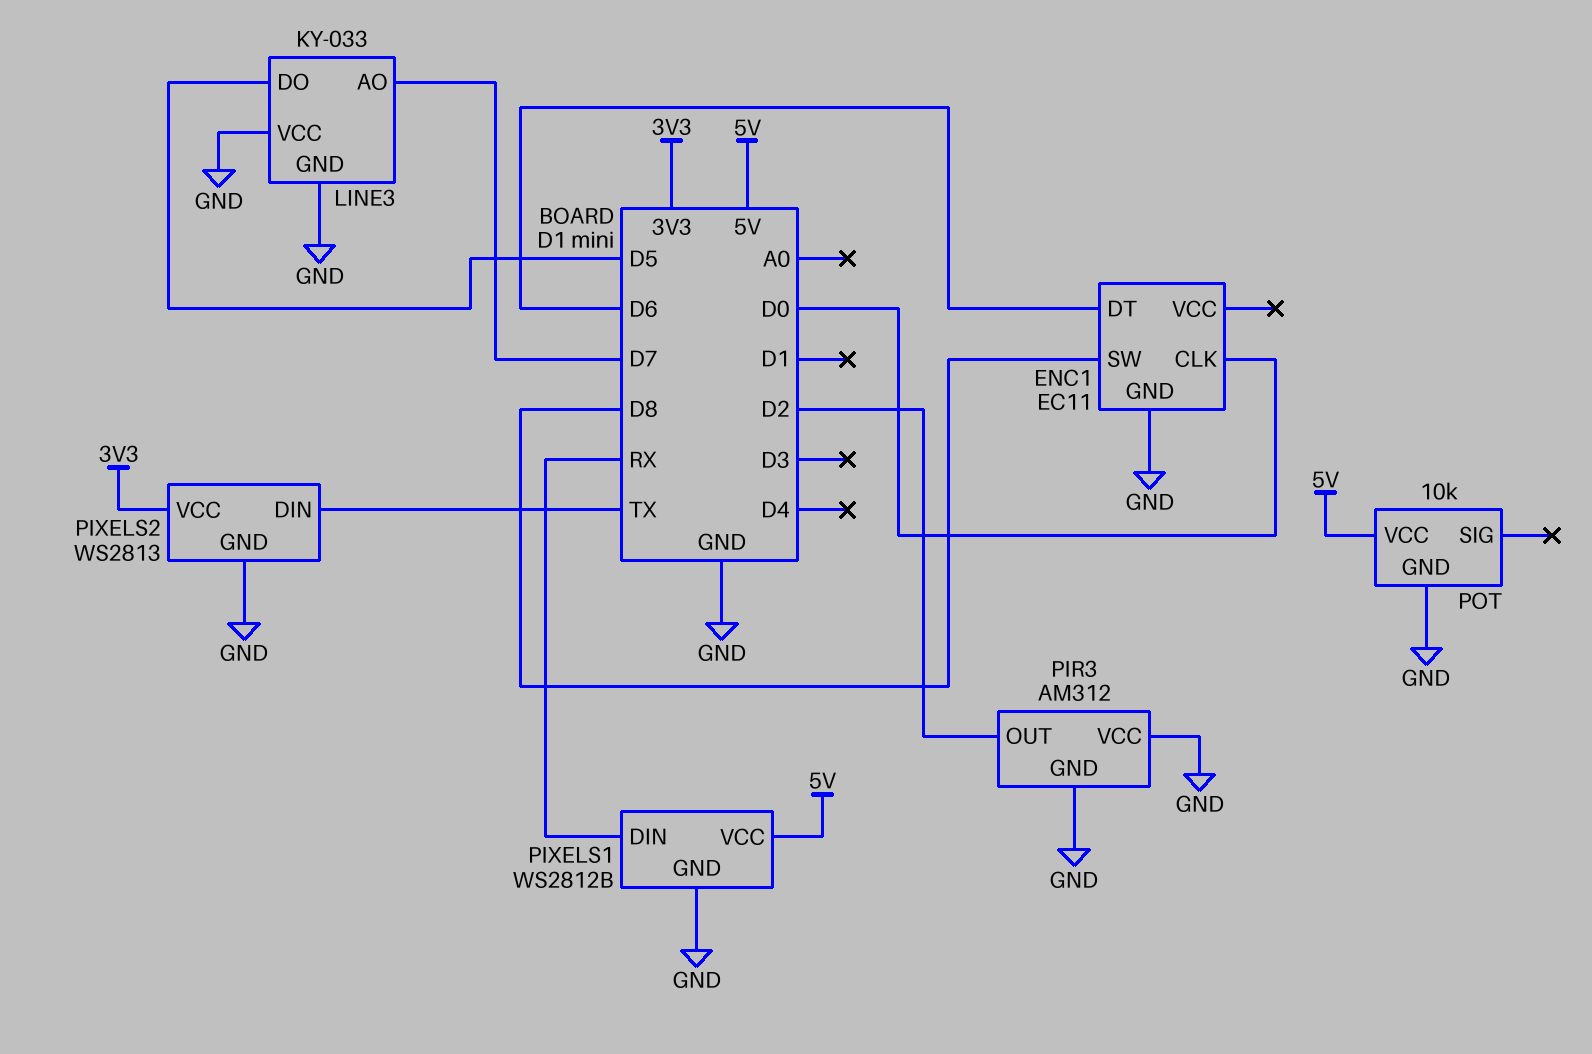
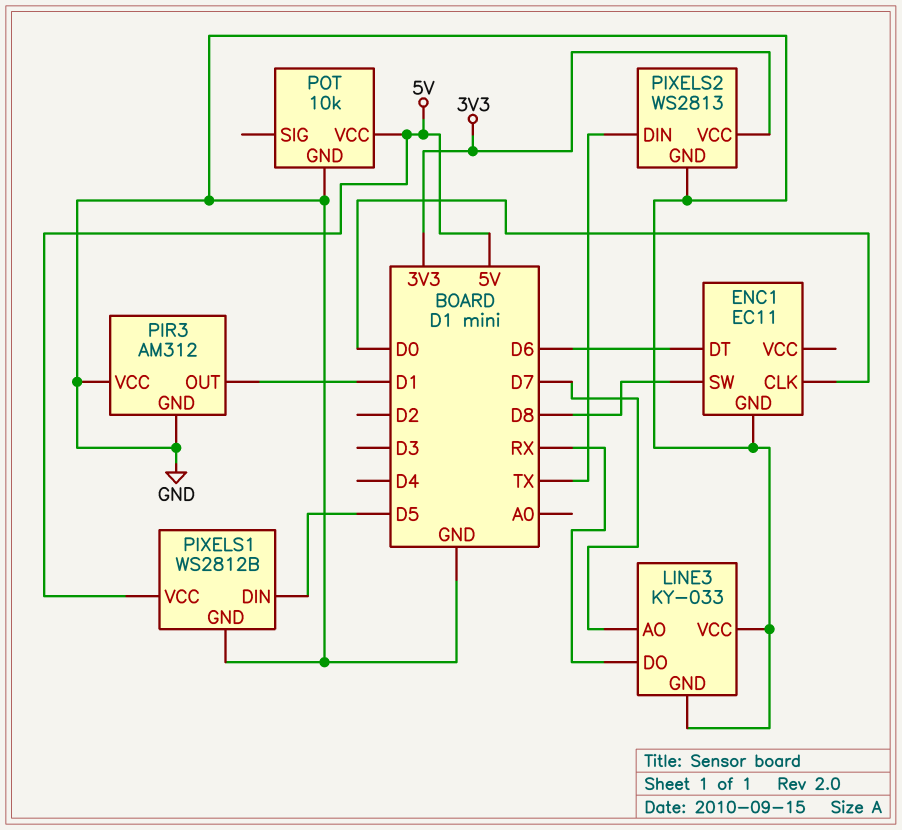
LINE3 pin DO: D5 -> RX
PIR3 pin OUT: D2 -> D1
PIXELS1 pin DIN: RX -> D5

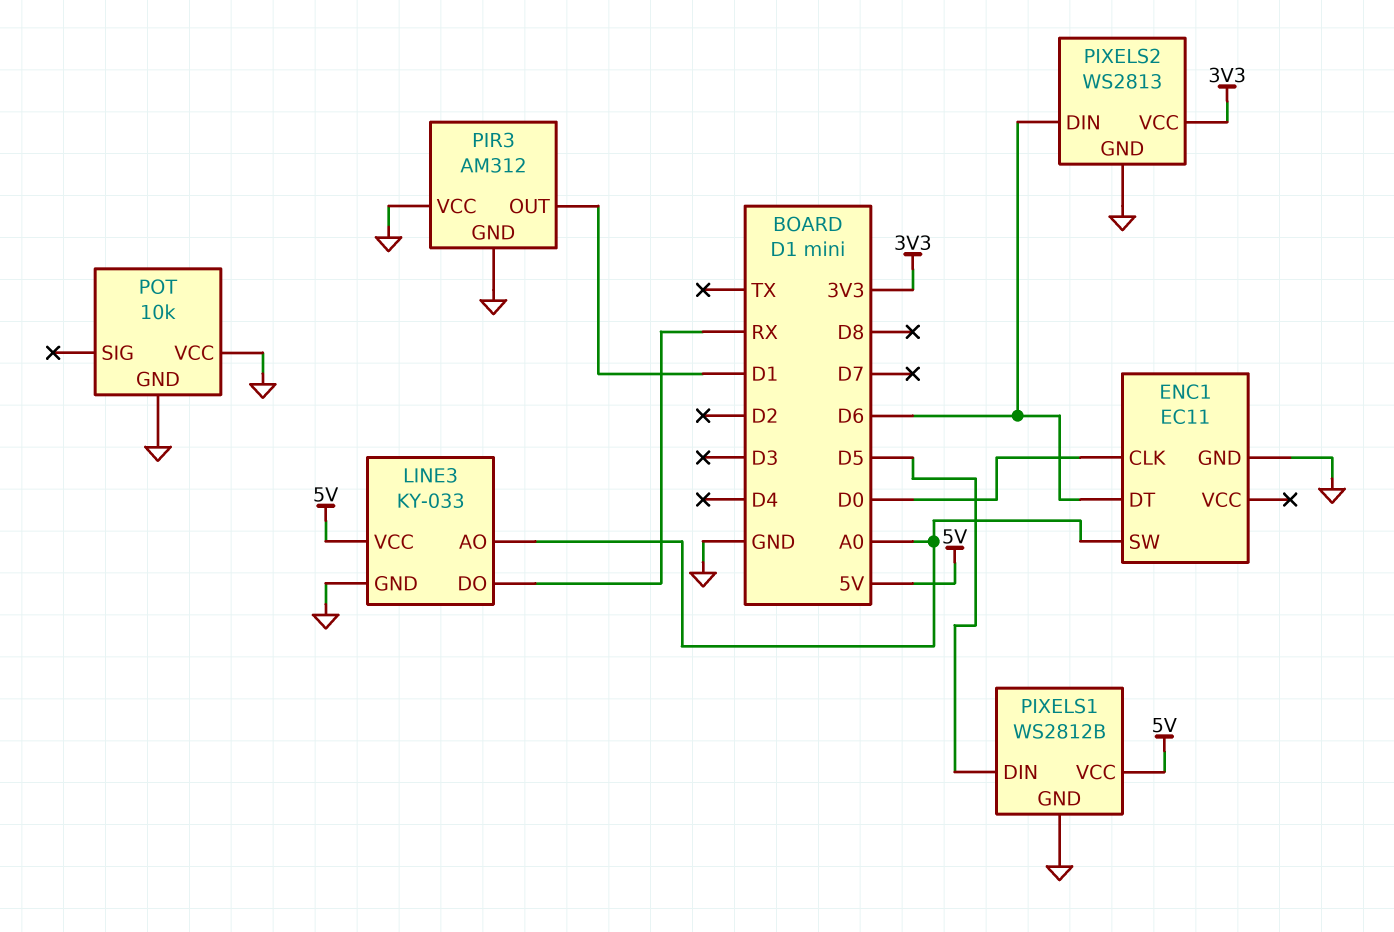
ENC1 pin SW: D8 -> A0
LINE3 pin AO: D7 -> A0
LINE3 pin VCC: GND -> 5V
PIXELS2 pin DIN: TX -> D6
POT pin VCC: 5V -> GND

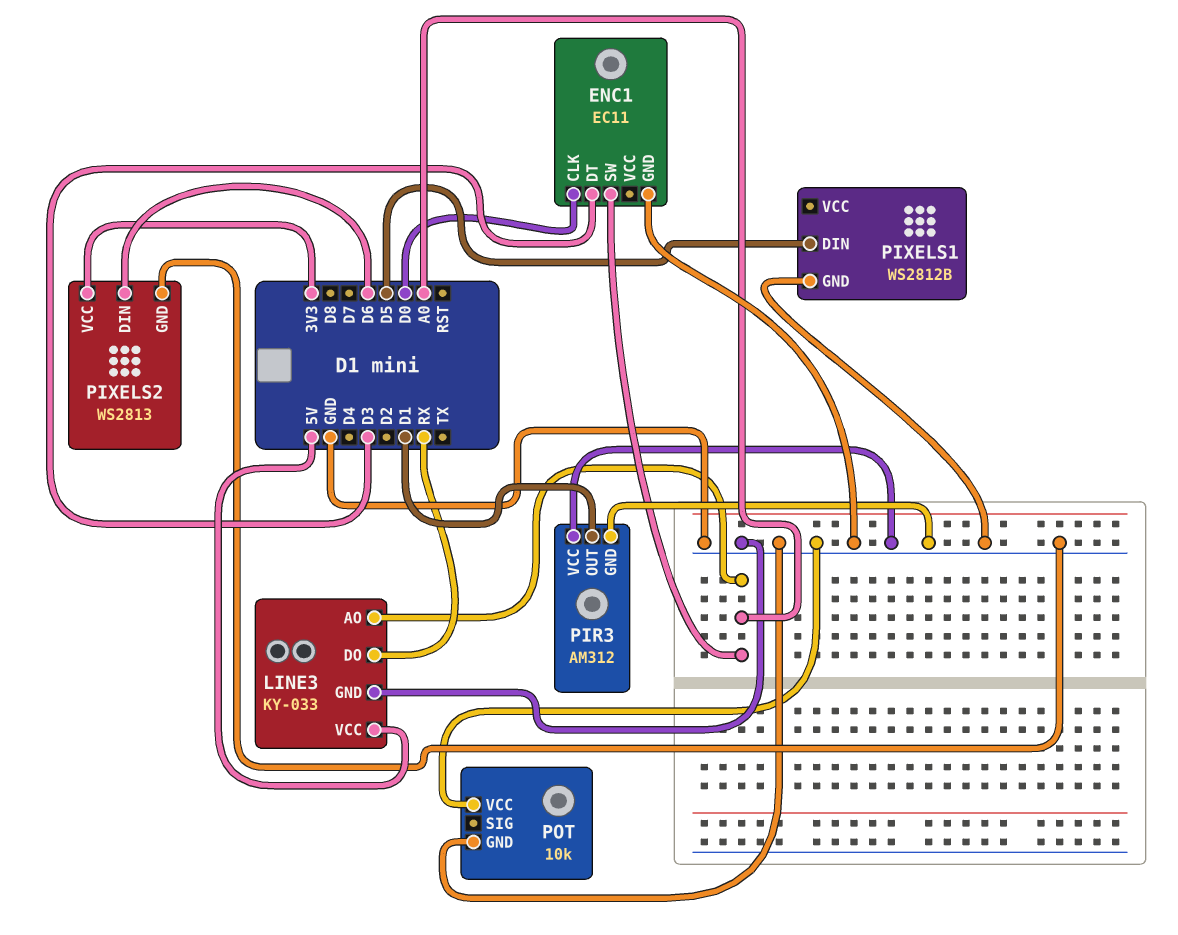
ENC1 pin DT: D6 -> D3
PIXELS1 pin VCC: 5V -> none

